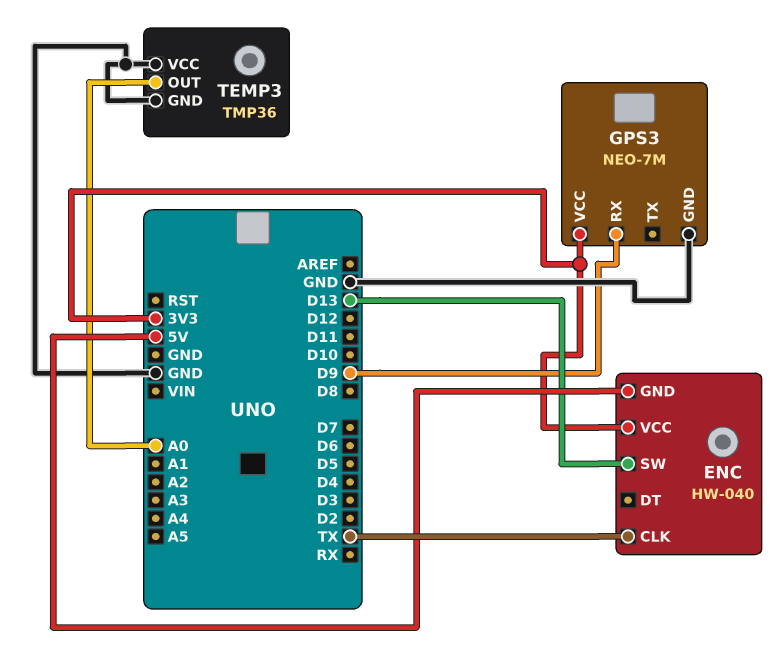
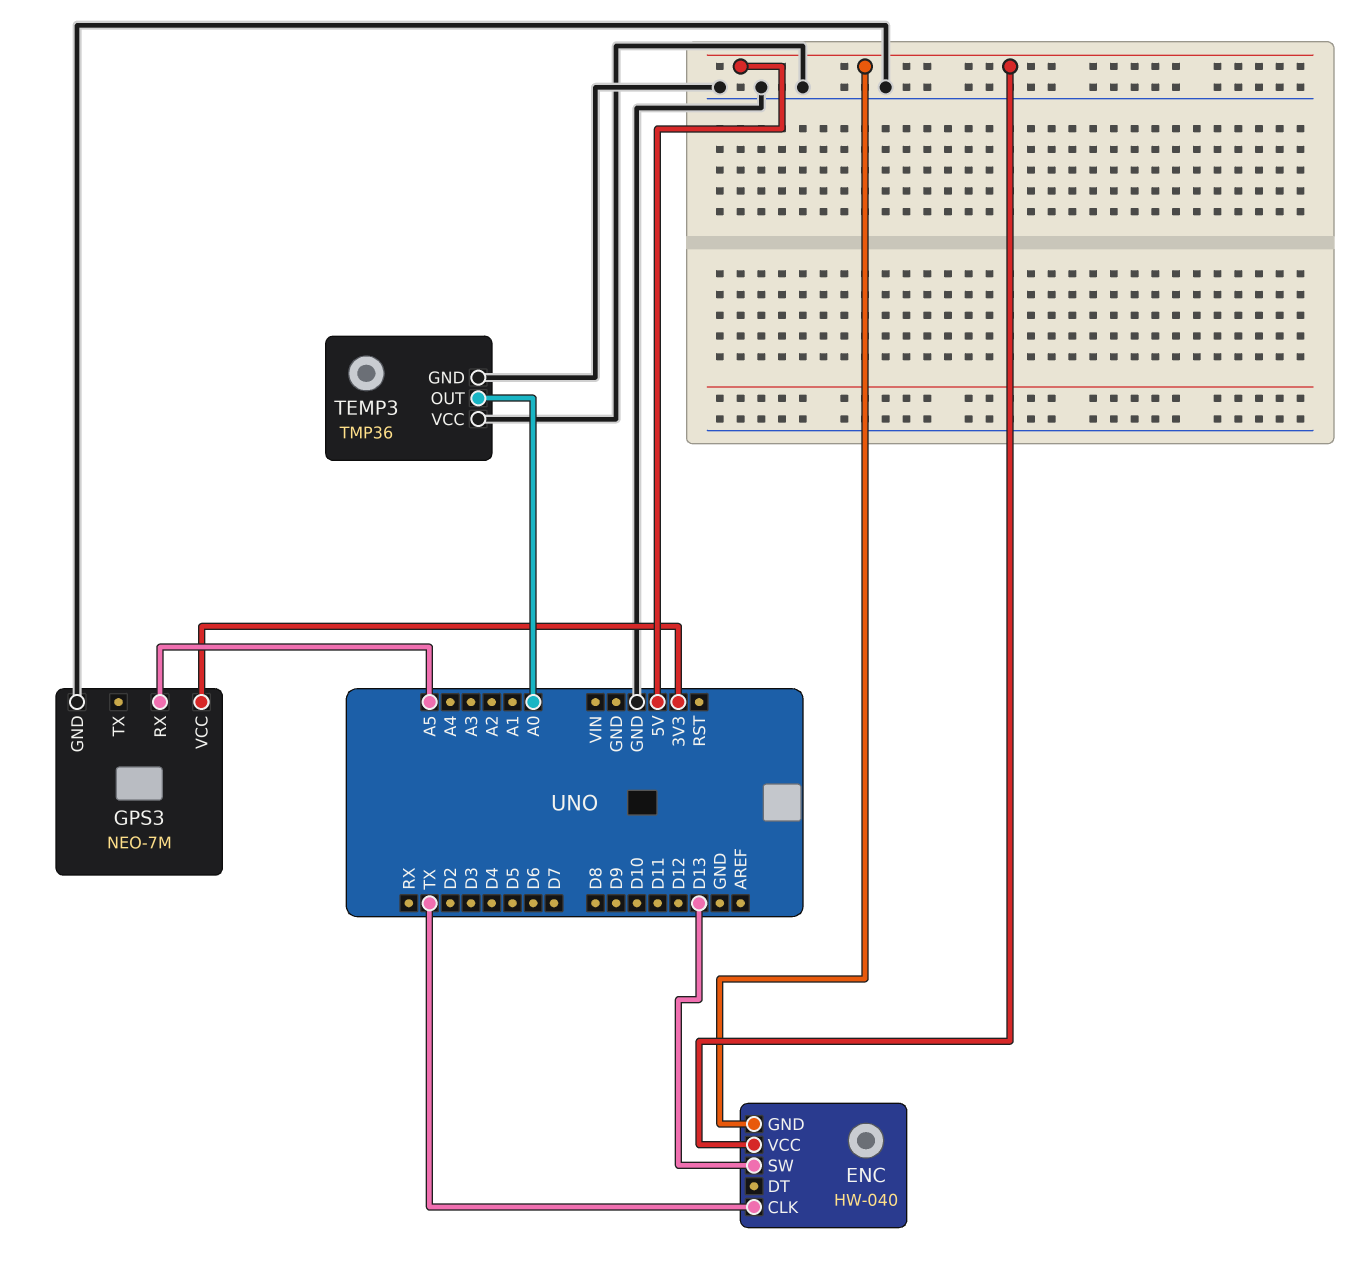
ENC pin VCC: 3V3 -> 5V
GPS3 pin RX: D9 -> A5

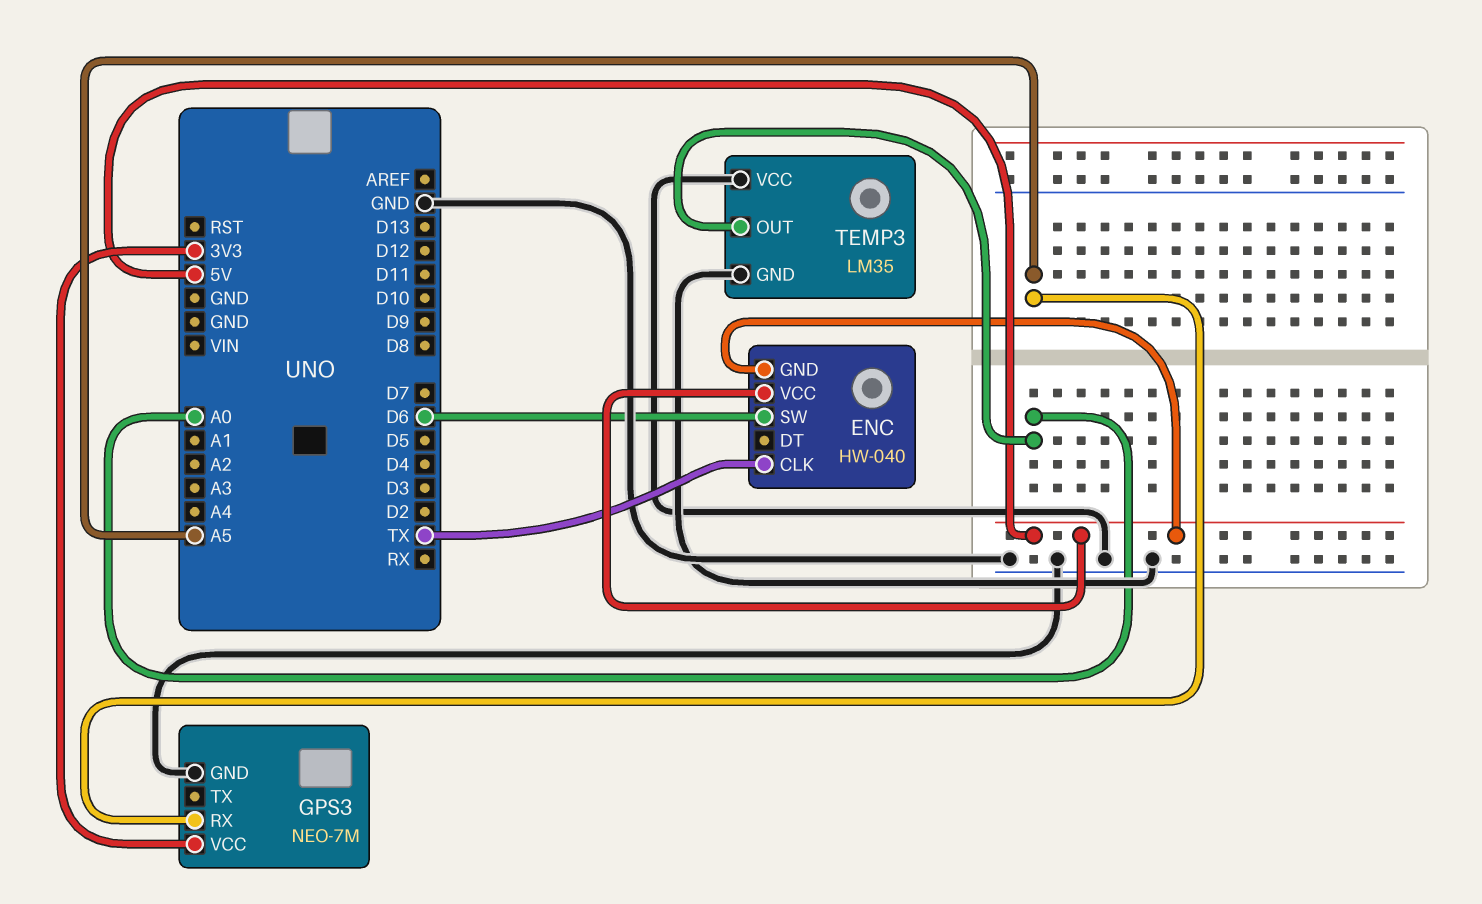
ENC pin SW: D13 -> D6
TEMP3: TMP36 -> LM35

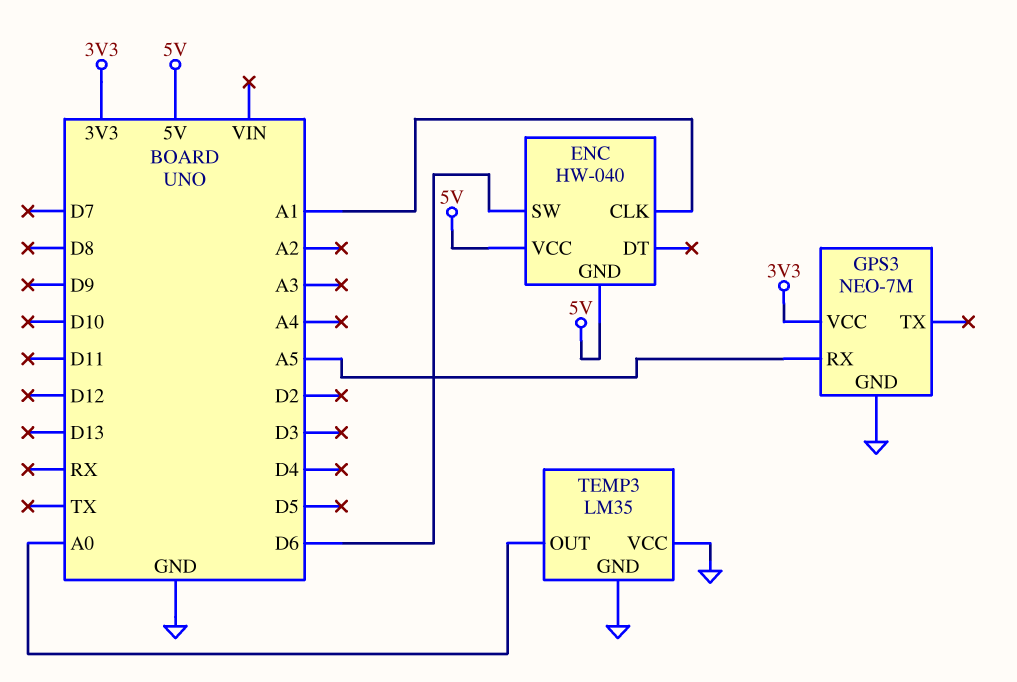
ENC pin CLK: TX -> A1

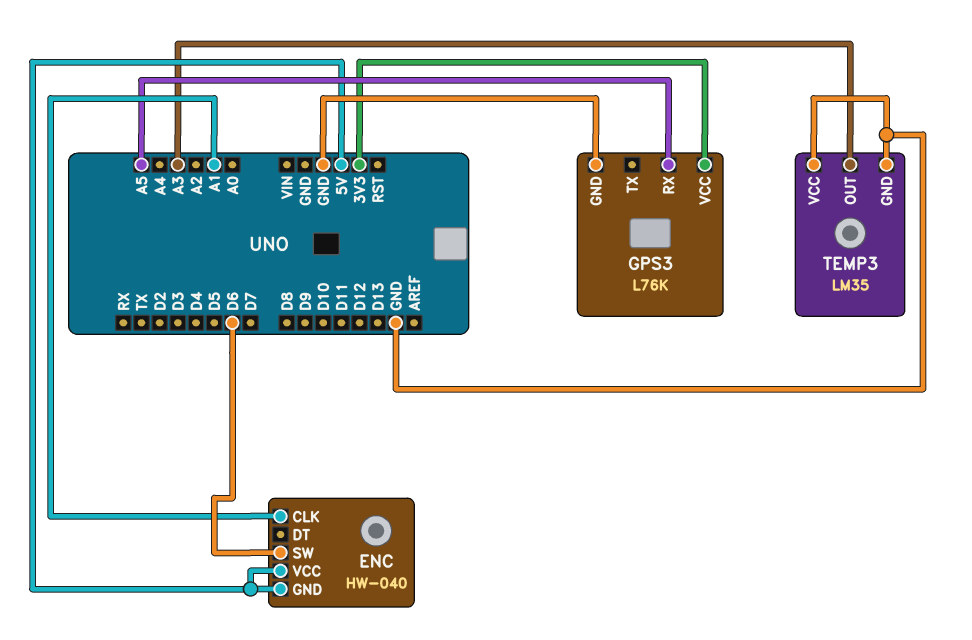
GPS3: NEO-7M -> L76K
TEMP3 pin OUT: A0 -> A3

